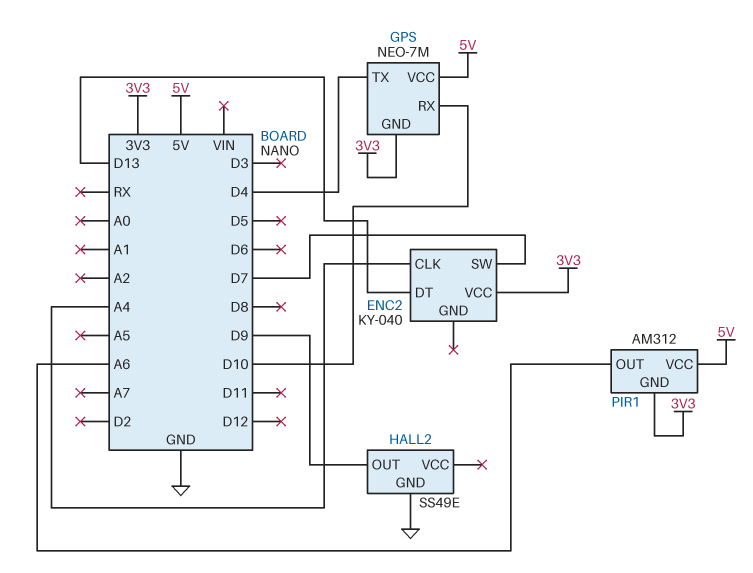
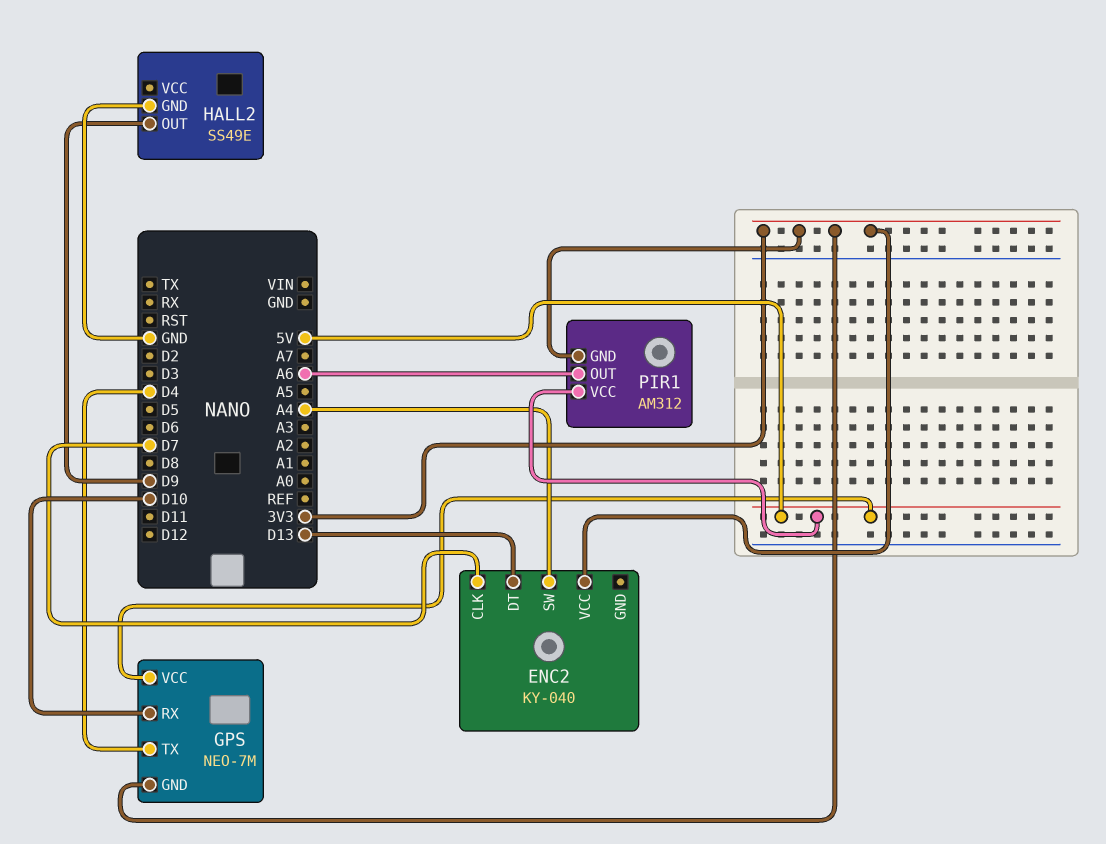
ENC2 pin CLK: A4 -> D7
ENC2 pin SW: D7 -> A4

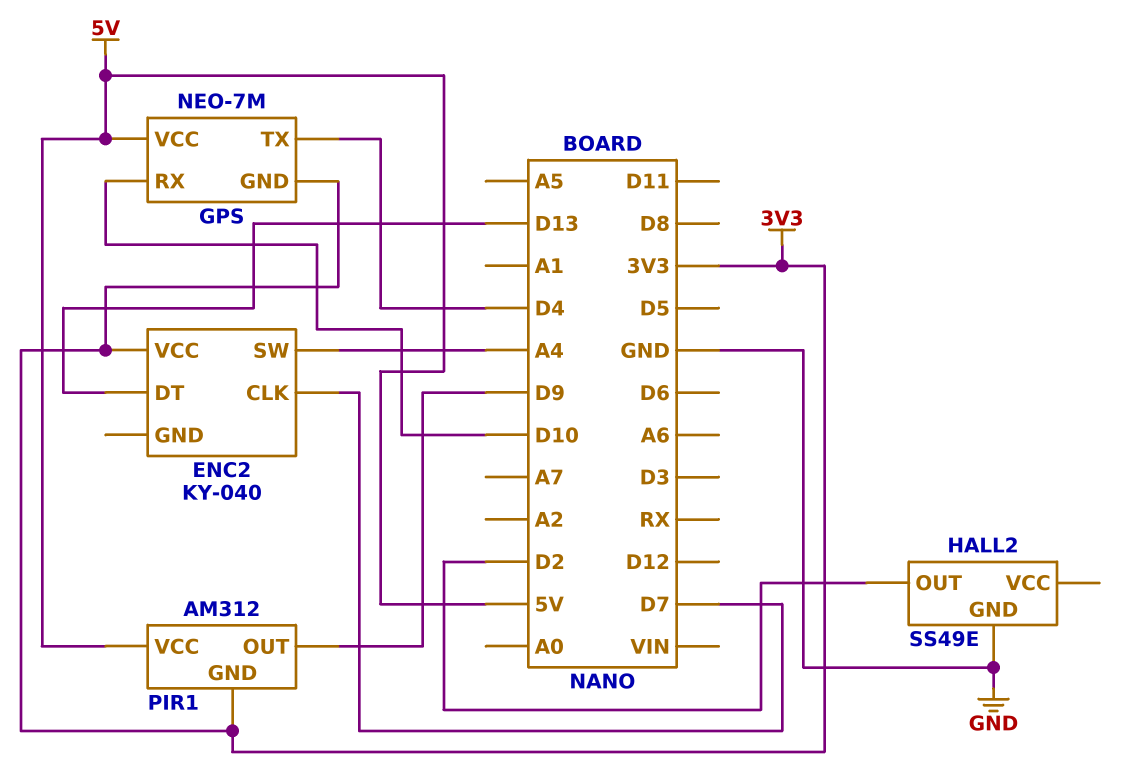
HALL2 pin OUT: D9 -> D2
PIR1 pin OUT: A6 -> D9

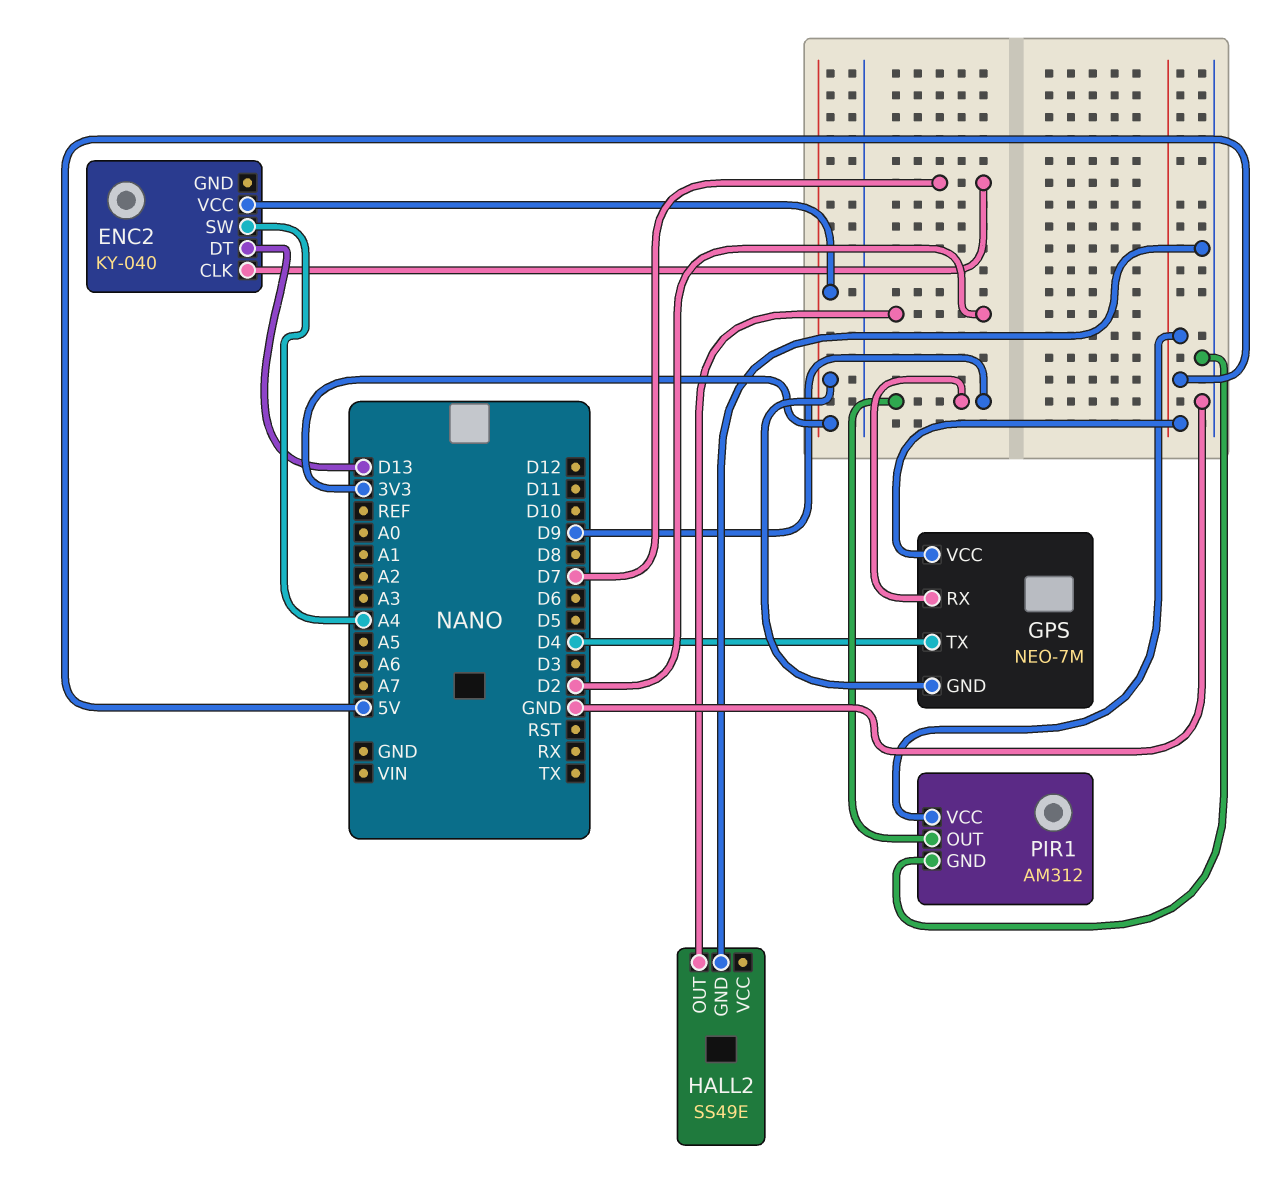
GPS pin RX: D10 -> D9
PIR1 pin GND: 3V3 -> GND

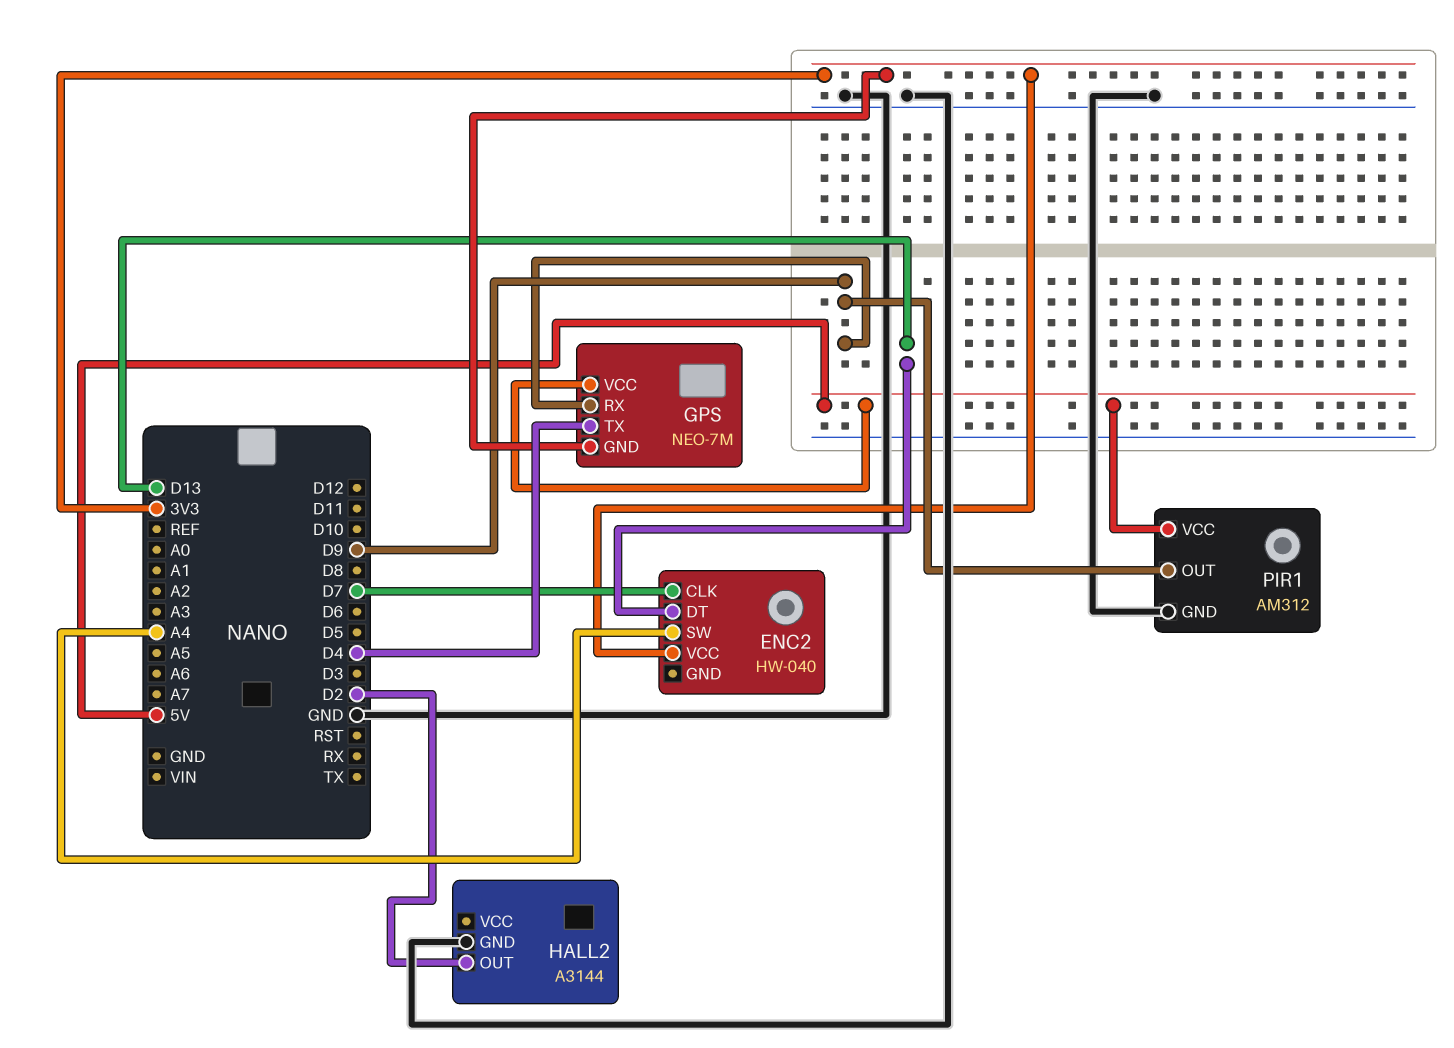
ENC2: KY-040 -> HW-040
HALL2: SS49E -> A3144

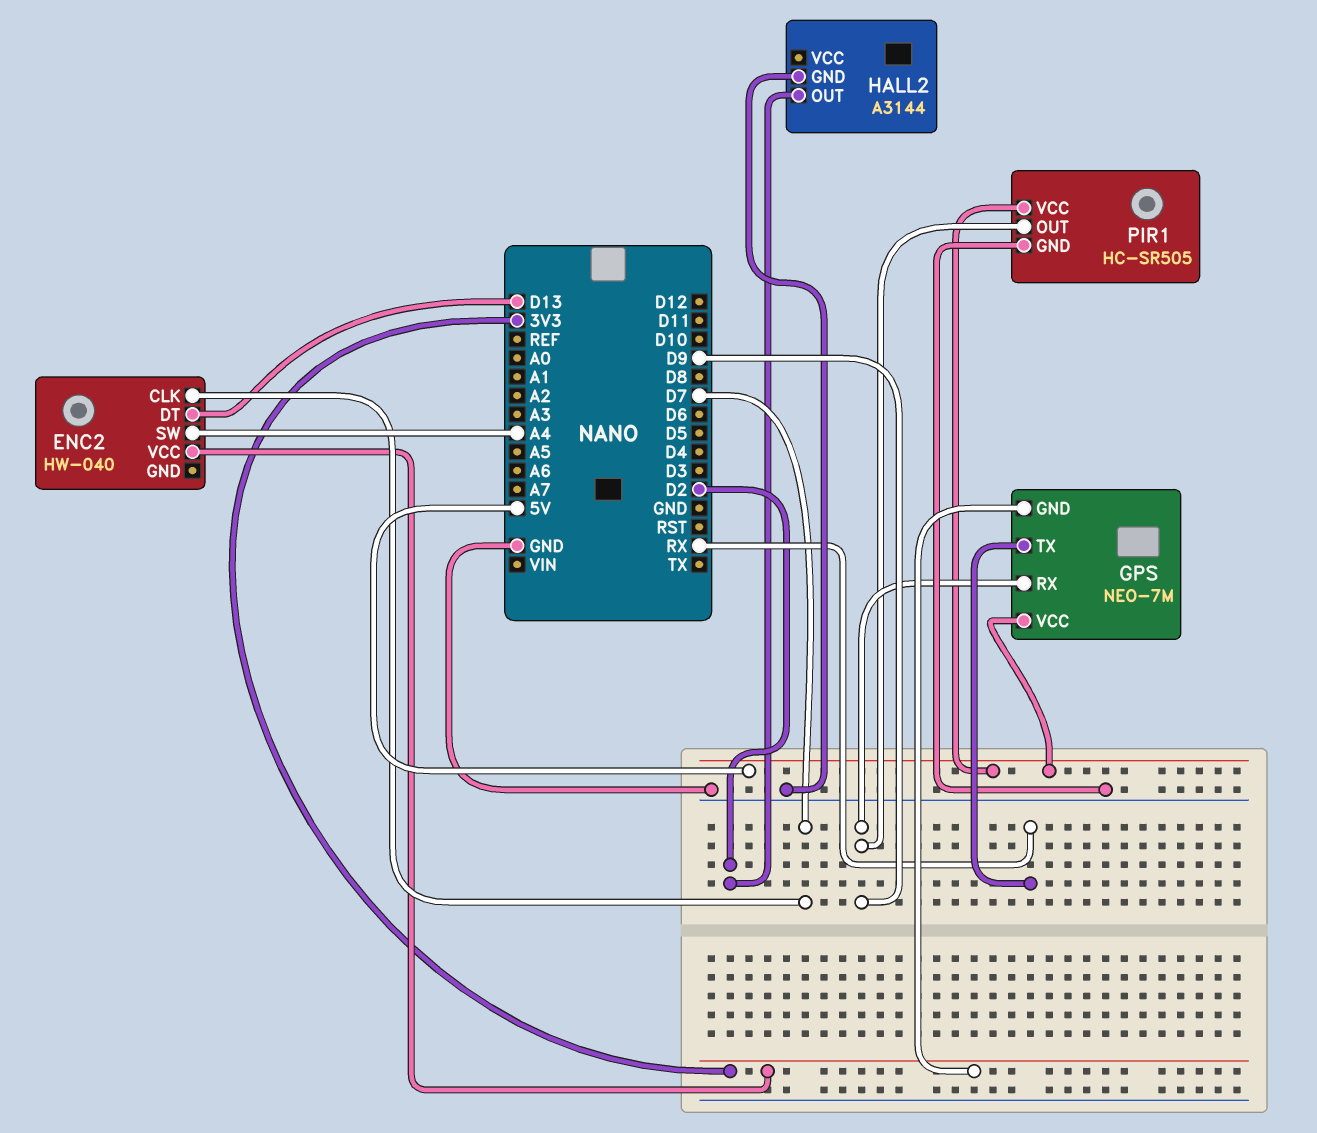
GPS pin TX: D4 -> RX
PIR1: AM312 -> HC-SR505

